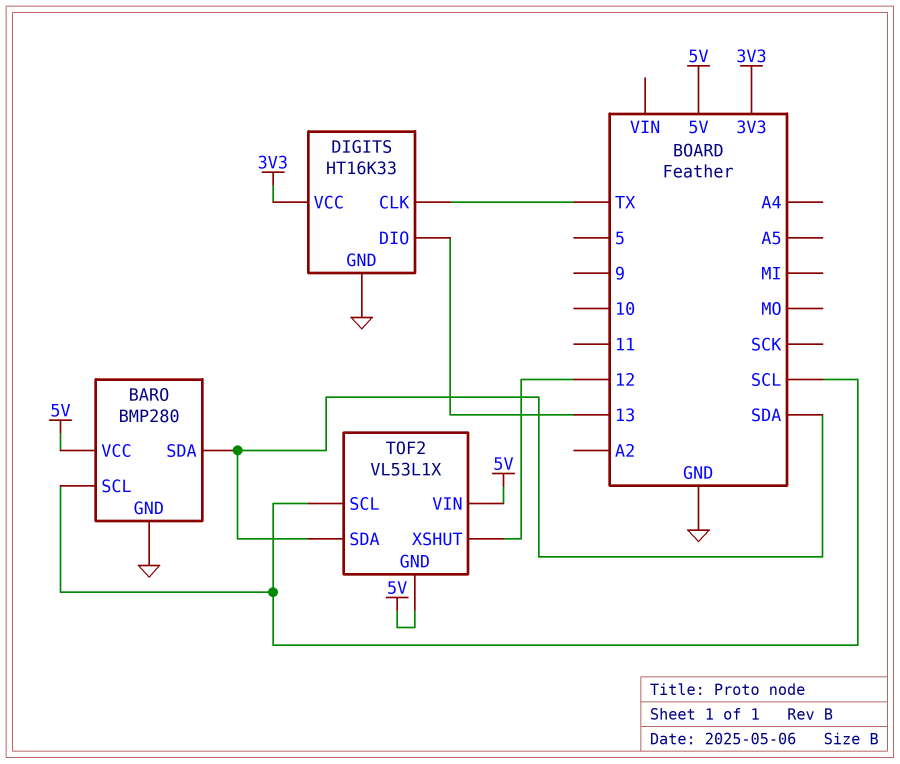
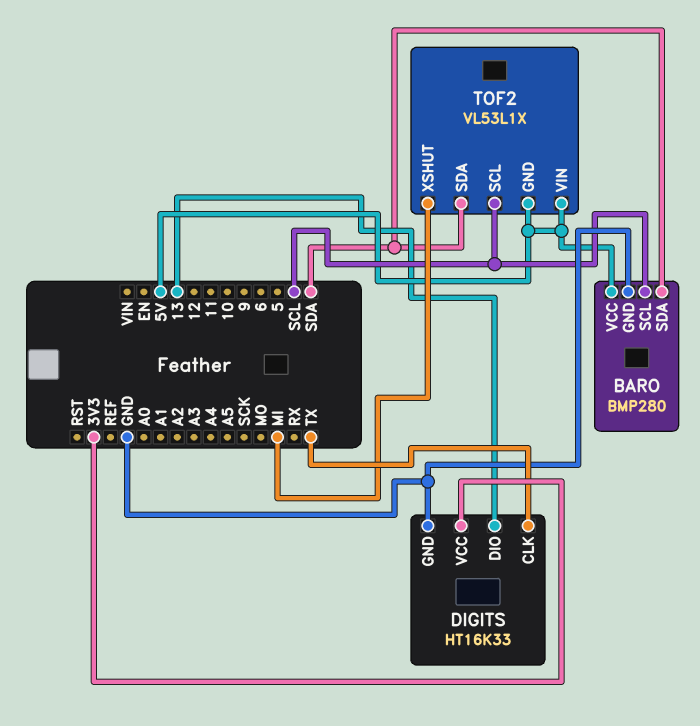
TOF2 pin XSHUT: 12 -> MI

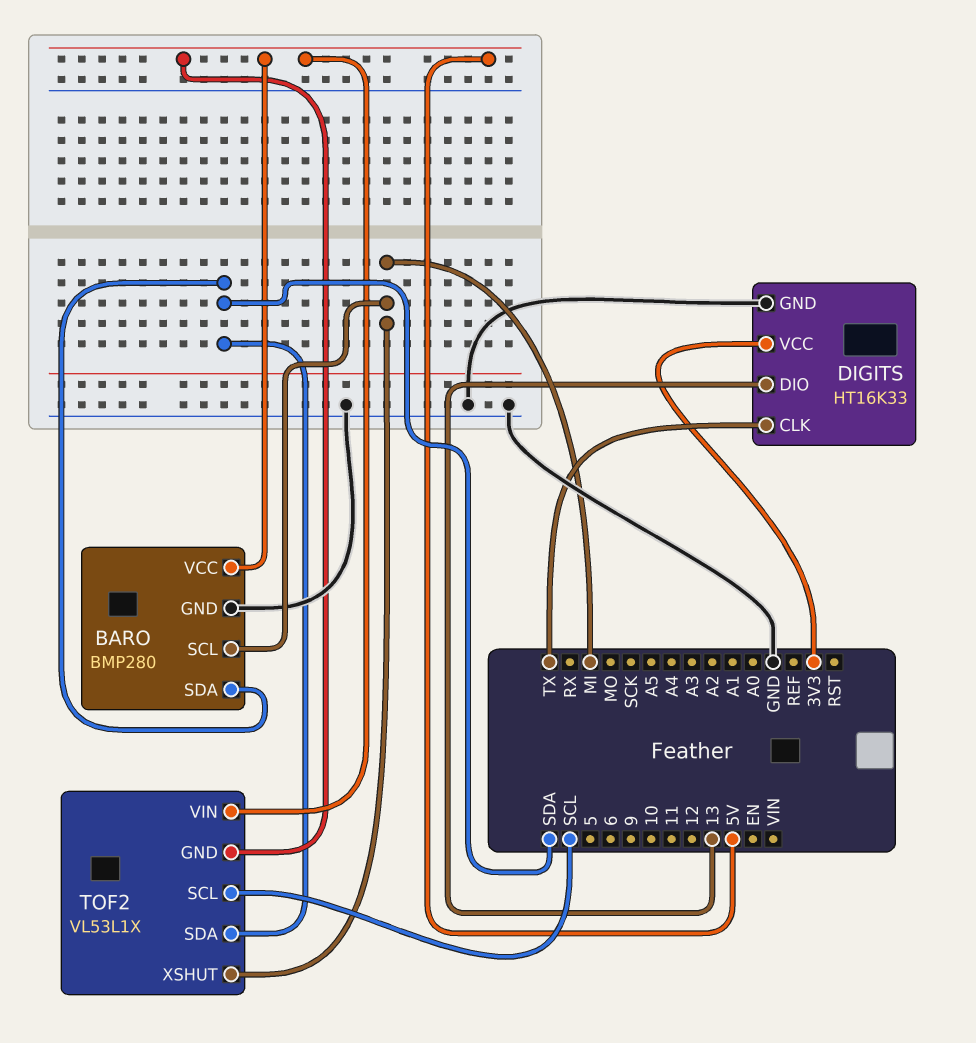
BARO pin SCL: SCL -> MI

